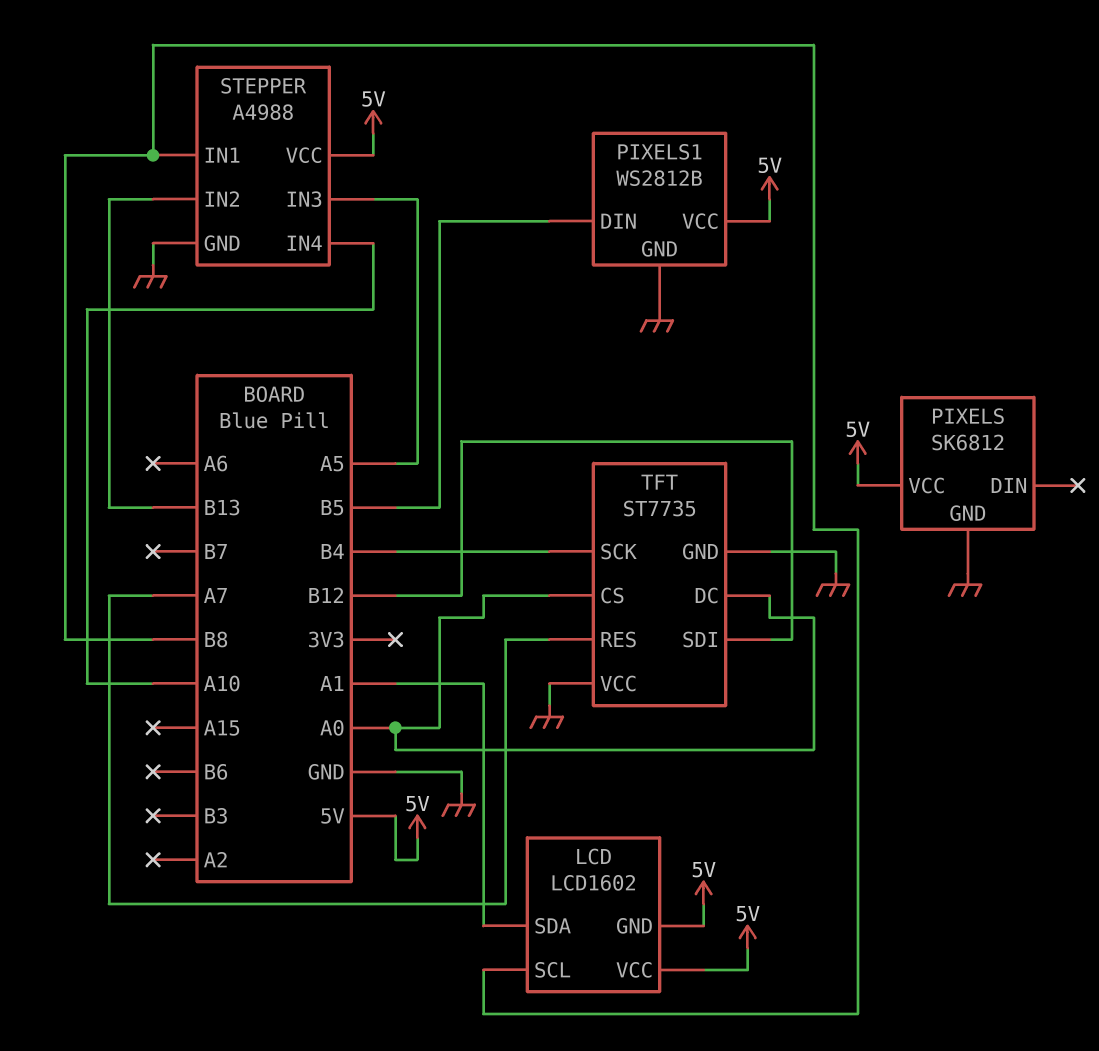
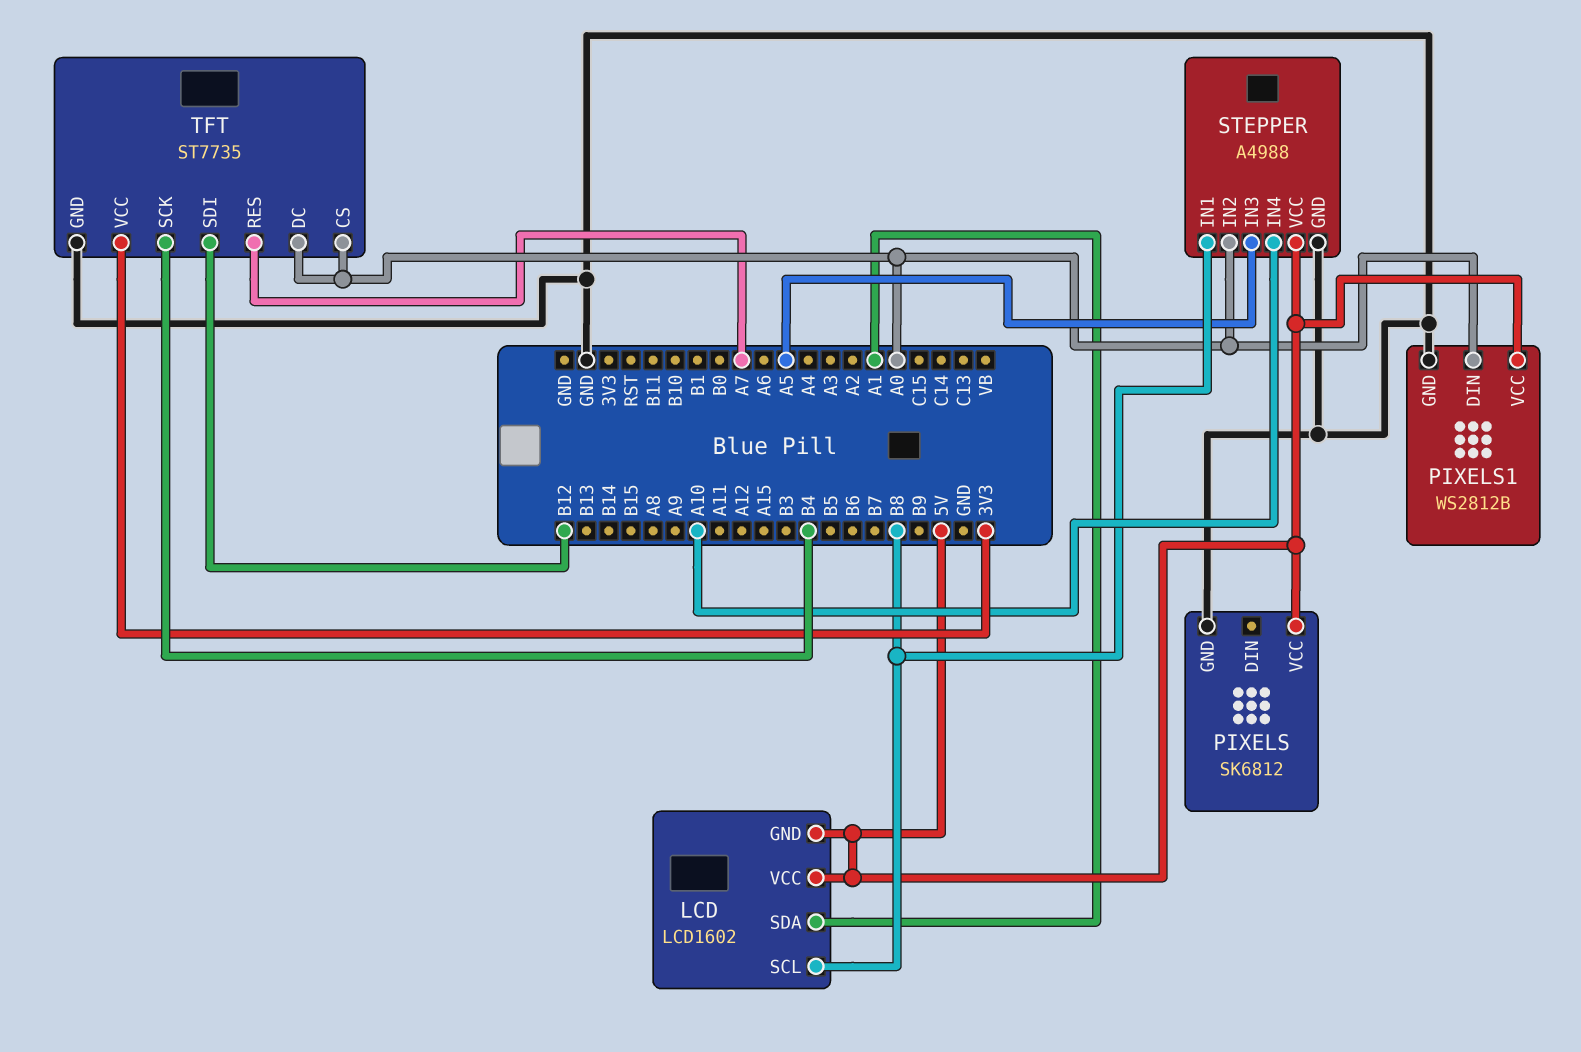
PIXELS1 pin DIN: B5 -> A0
STEPPER pin IN2: B13 -> A0
TFT pin VCC: GND -> 3V3

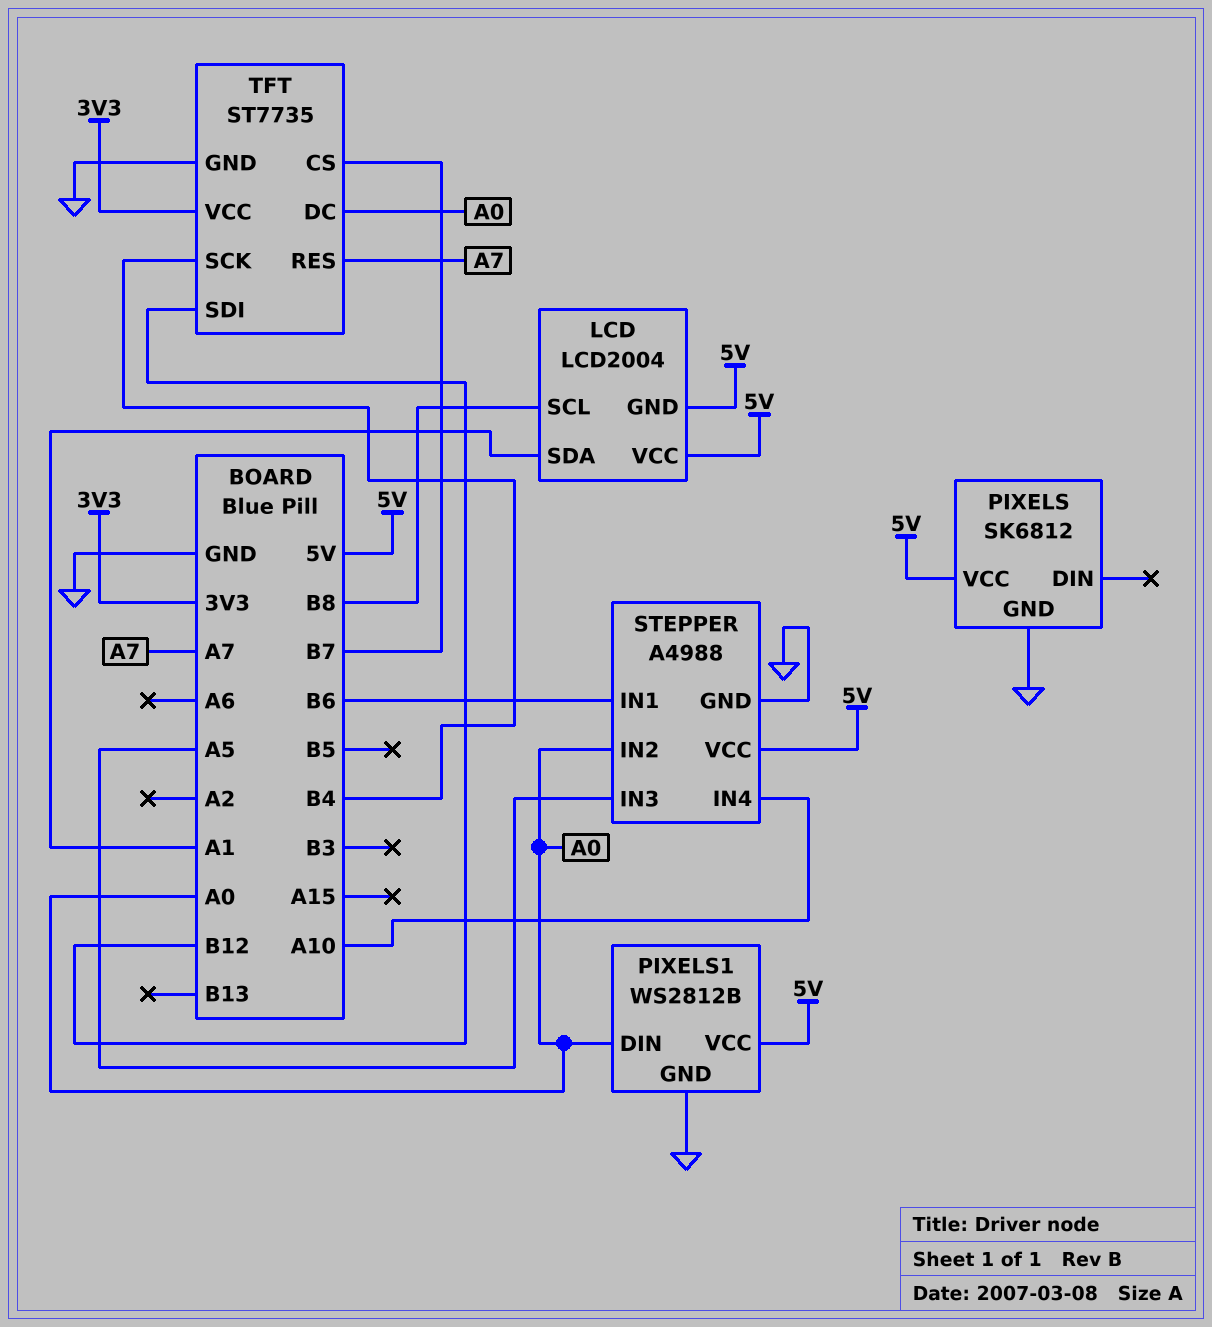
LCD: LCD1602 -> LCD2004
STEPPER pin IN1: B8 -> B6
TFT pin CS: A0 -> B7

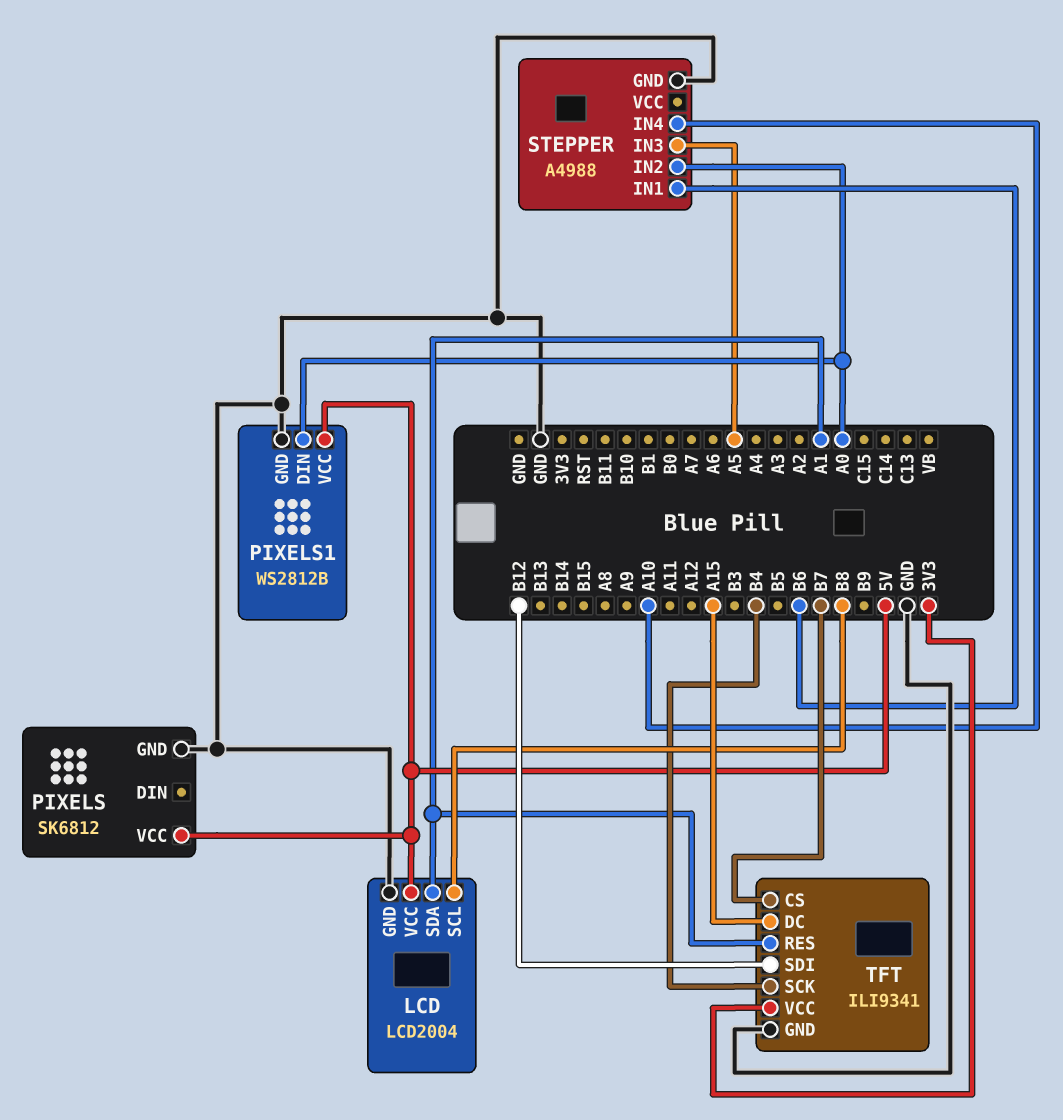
LCD pin GND: 5V -> GND
STEPPER pin VCC: 5V -> none
TFT: ST7735 -> ILI9341
TFT pin DC: A0 -> A15
TFT pin RES: A7 -> A1

